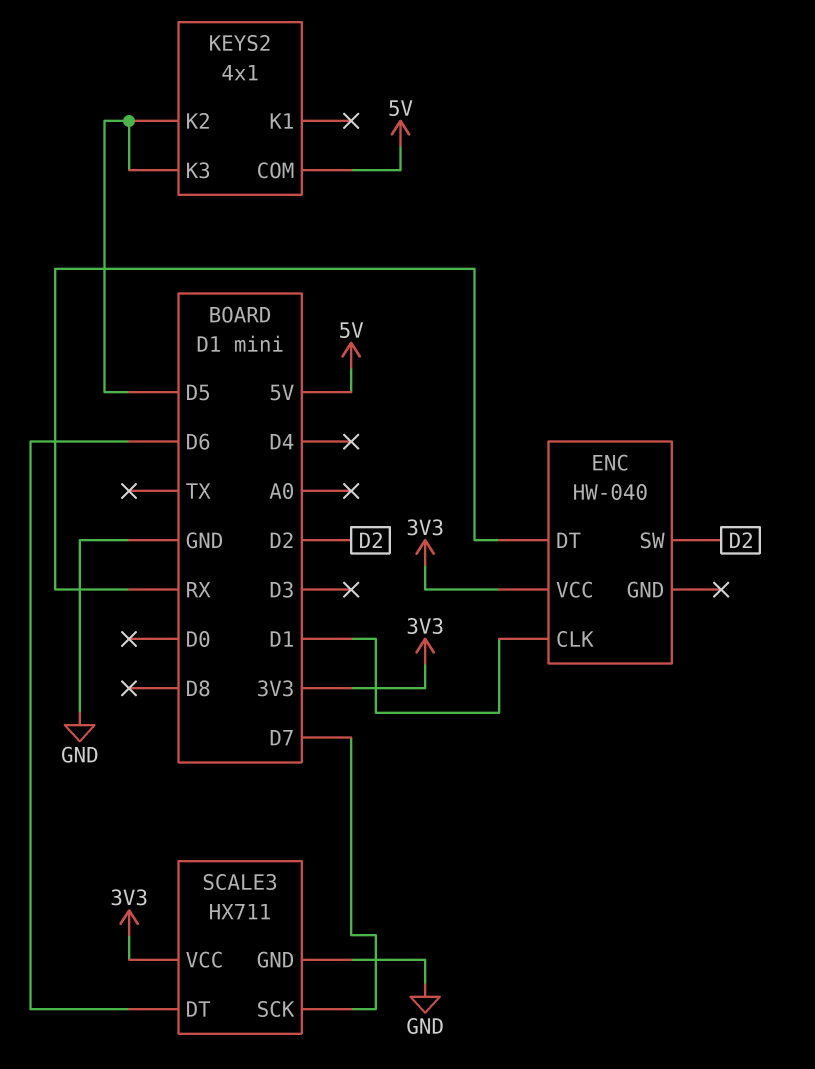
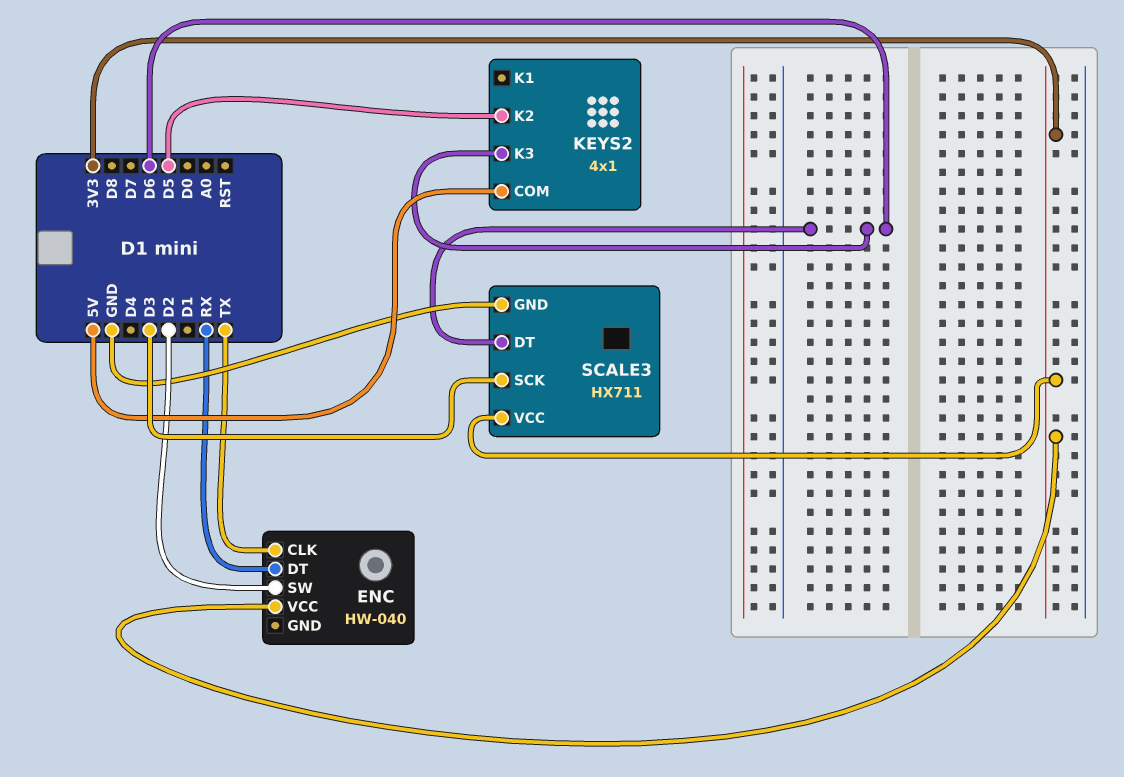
ENC pin CLK: D1 -> TX
KEYS2 pin K3: D5 -> D6
SCALE3 pin SCK: D7 -> D3

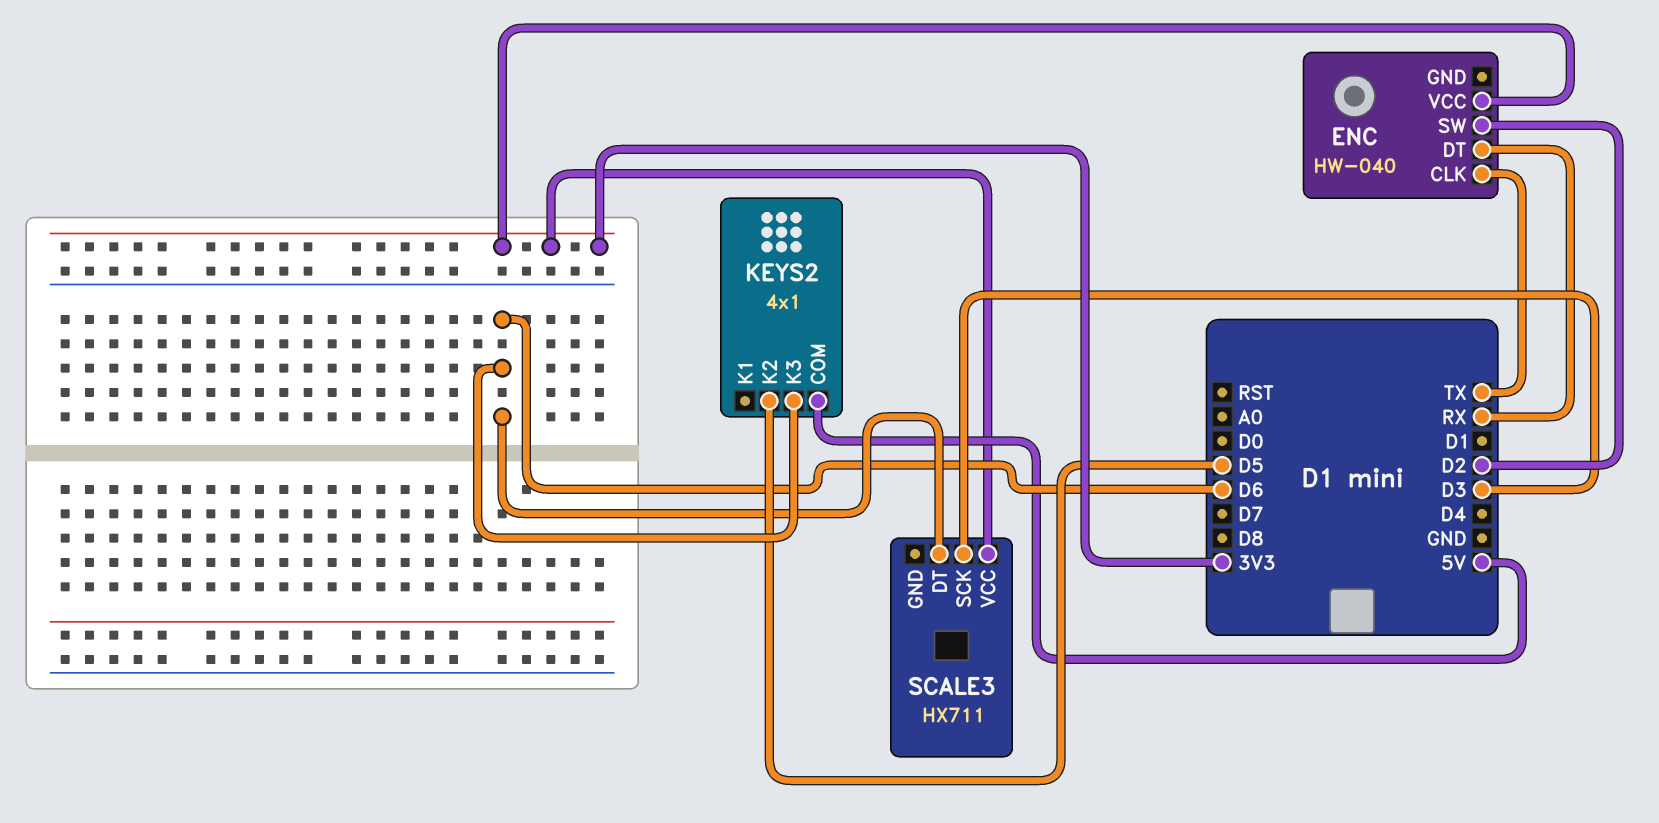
SCALE3 pin GND: GND -> none

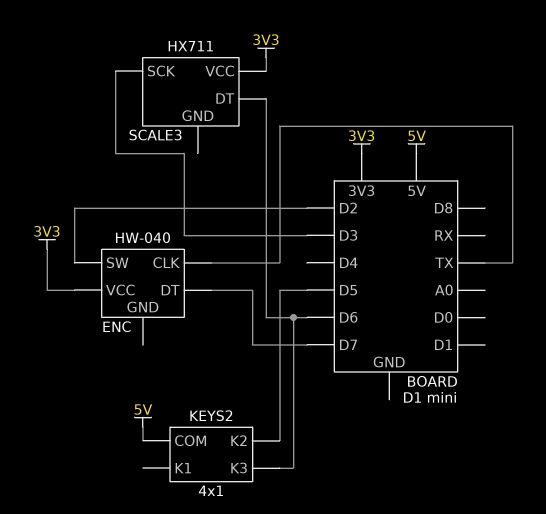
ENC pin DT: RX -> D7

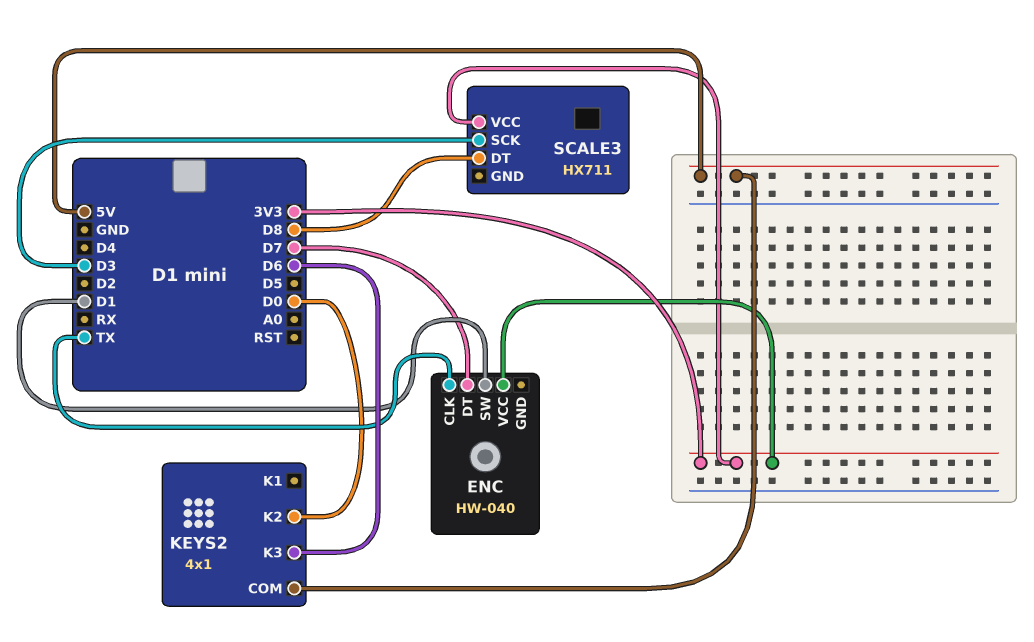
ENC pin SW: D2 -> D1
KEYS2 pin K2: D5 -> D0
SCALE3 pin DT: D6 -> D8

